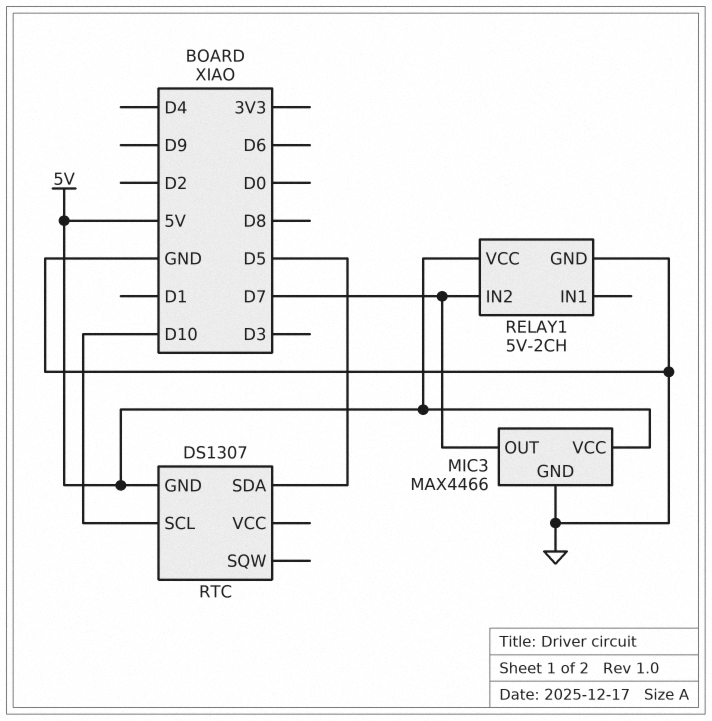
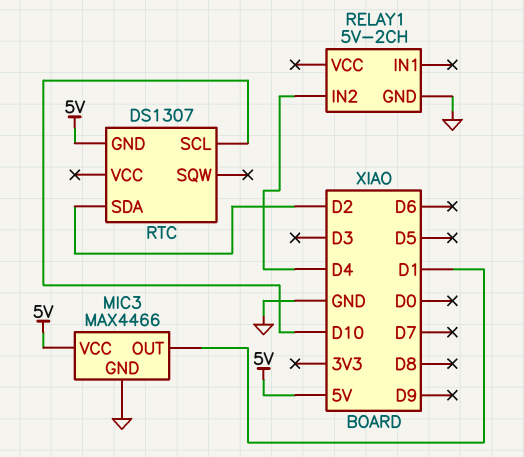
MIC3 pin OUT: D7 -> D1
RELAY1 pin IN2: D7 -> D4
RELAY1 pin VCC: 5V -> none
RTC pin SDA: D5 -> D2

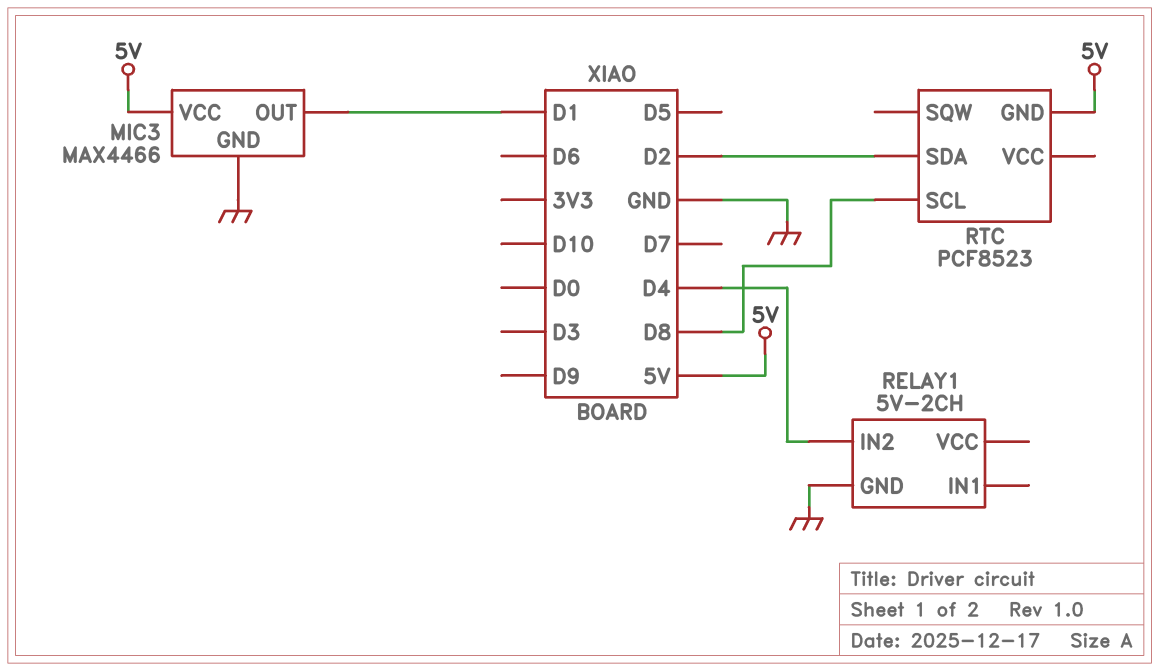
RTC: DS1307 -> PCF8523
RTC pin SCL: D10 -> D8

